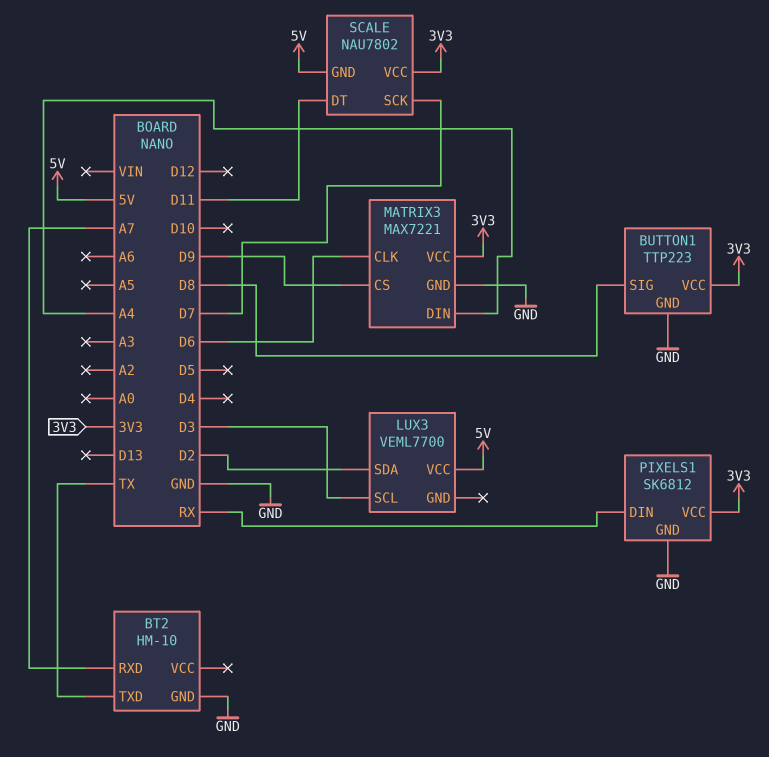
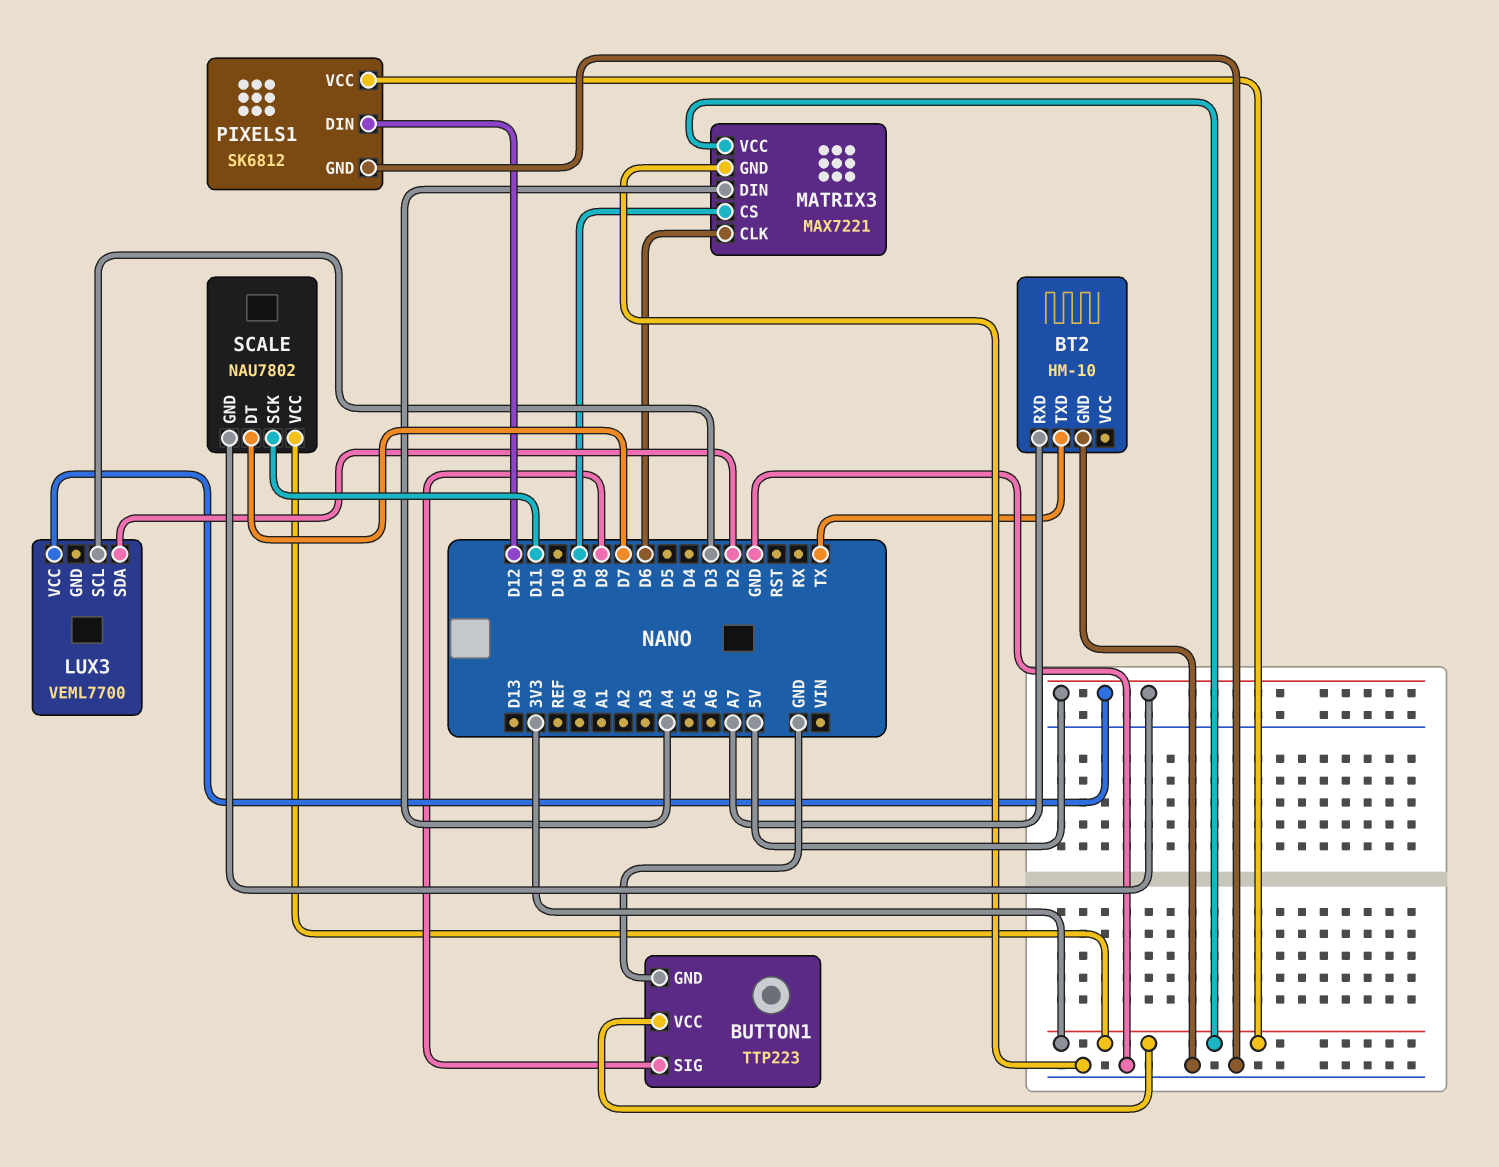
PIXELS1 pin DIN: RX -> D12
SCALE pin DT: D11 -> D7
SCALE pin SCK: D7 -> D11

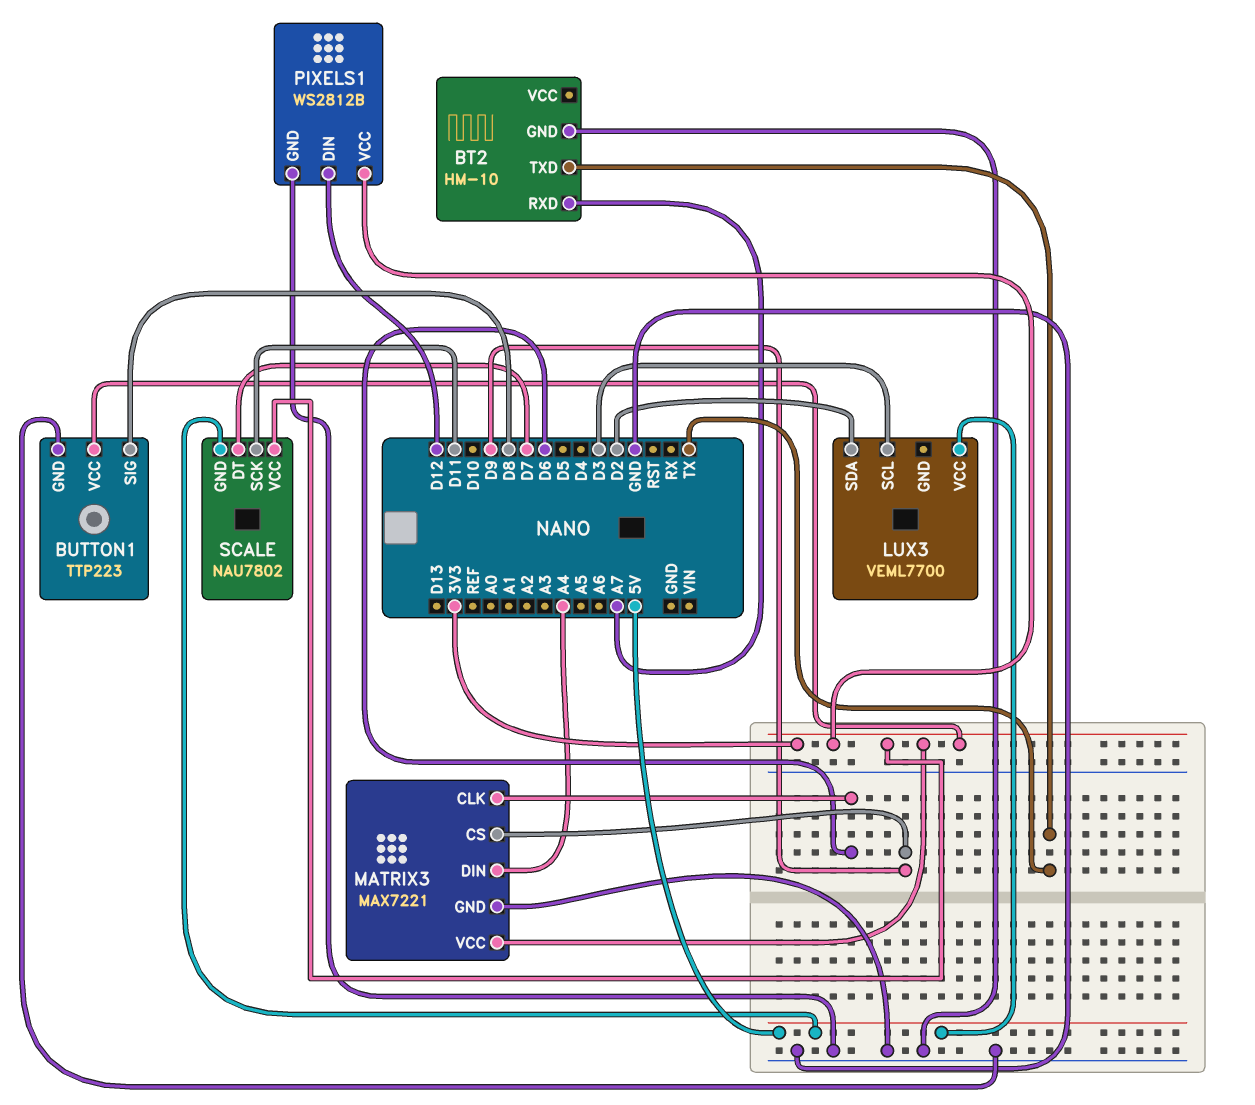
PIXELS1: SK6812 -> WS2812B

